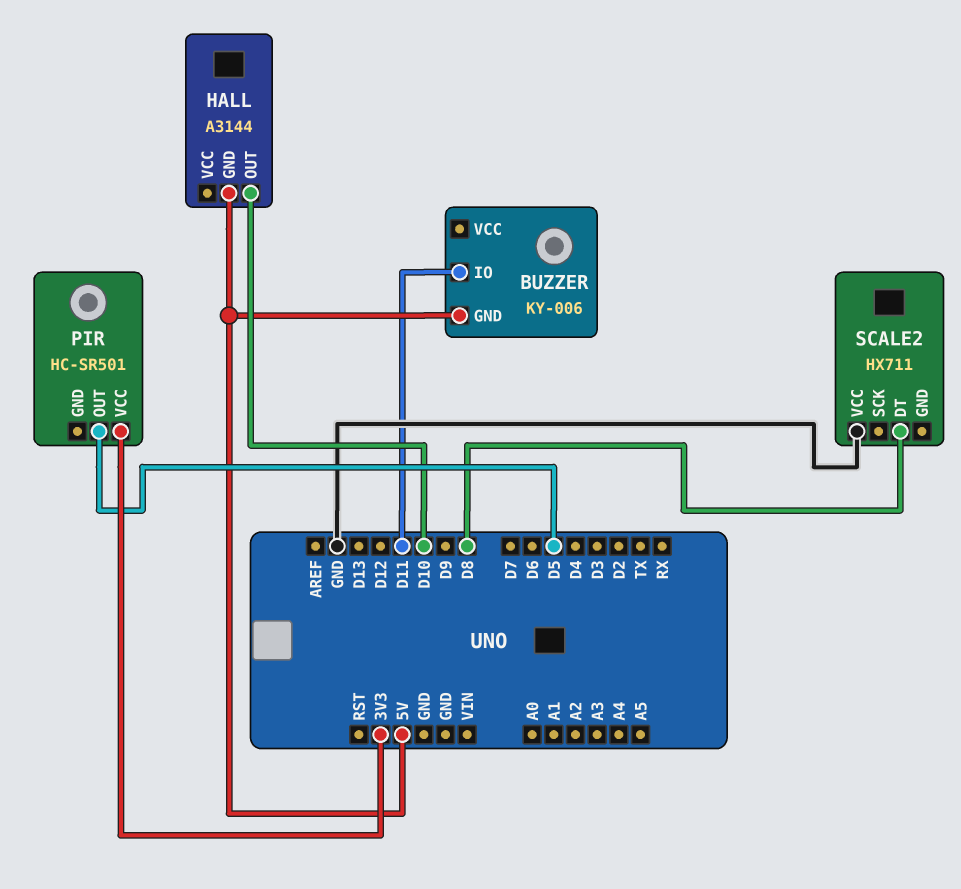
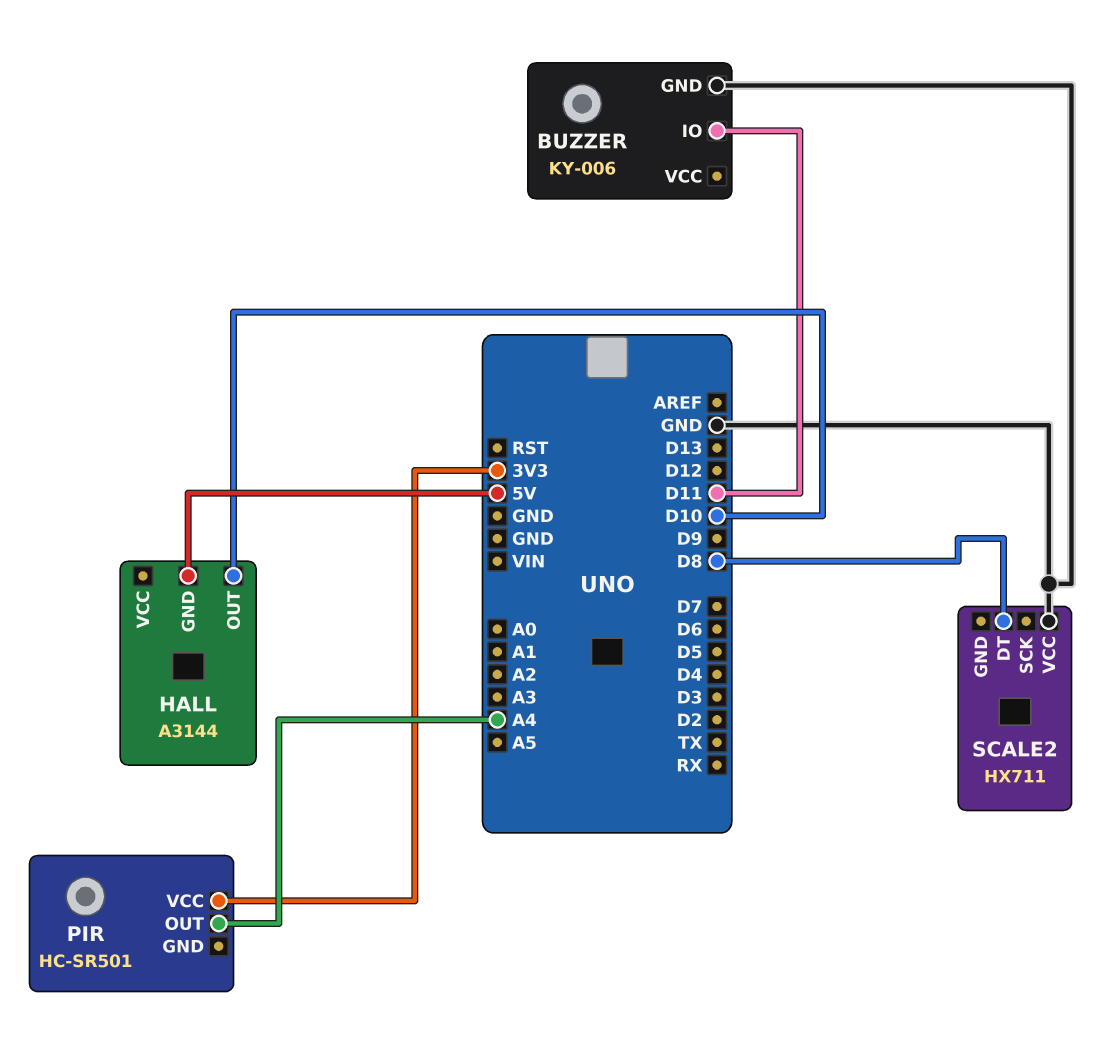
BUZZER pin GND: 5V -> GND
PIR pin OUT: D5 -> A4

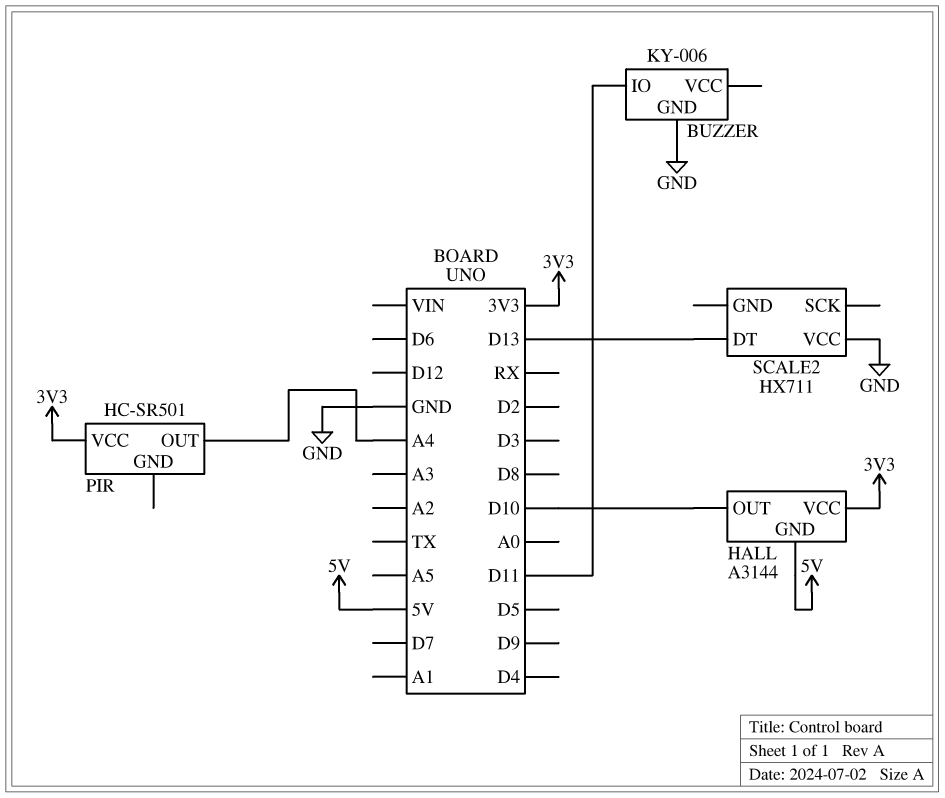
HALL pin VCC: none -> 3V3
SCALE2 pin DT: D8 -> D13

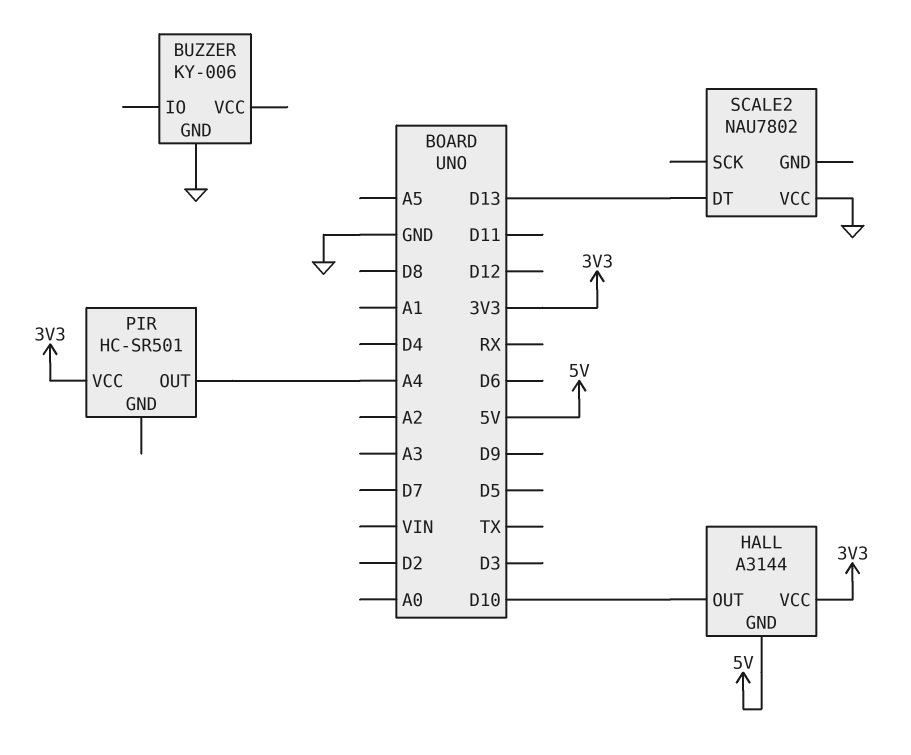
BUZZER pin IO: D11 -> none
SCALE2: HX711 -> NAU7802

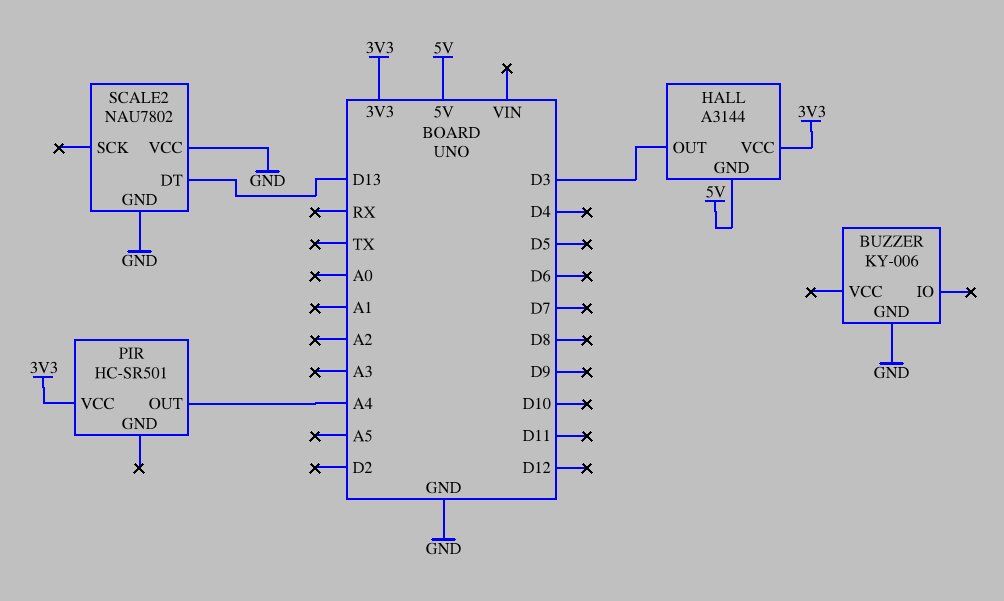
HALL pin OUT: D10 -> D3
SCALE2 pin GND: none -> GND

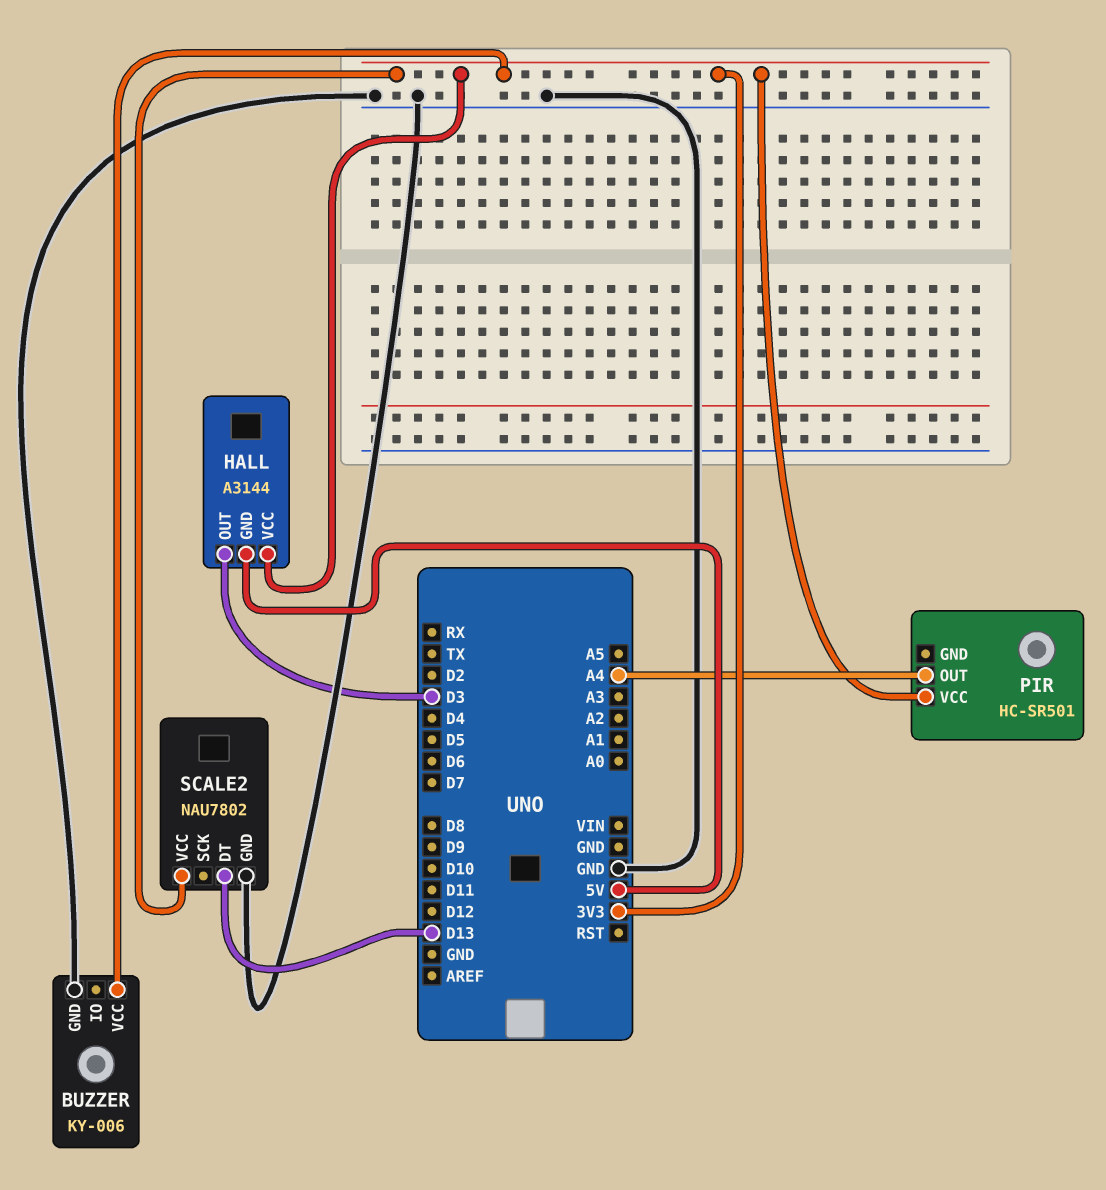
BUZZER pin VCC: none -> 3V3
SCALE2 pin VCC: GND -> 3V3

